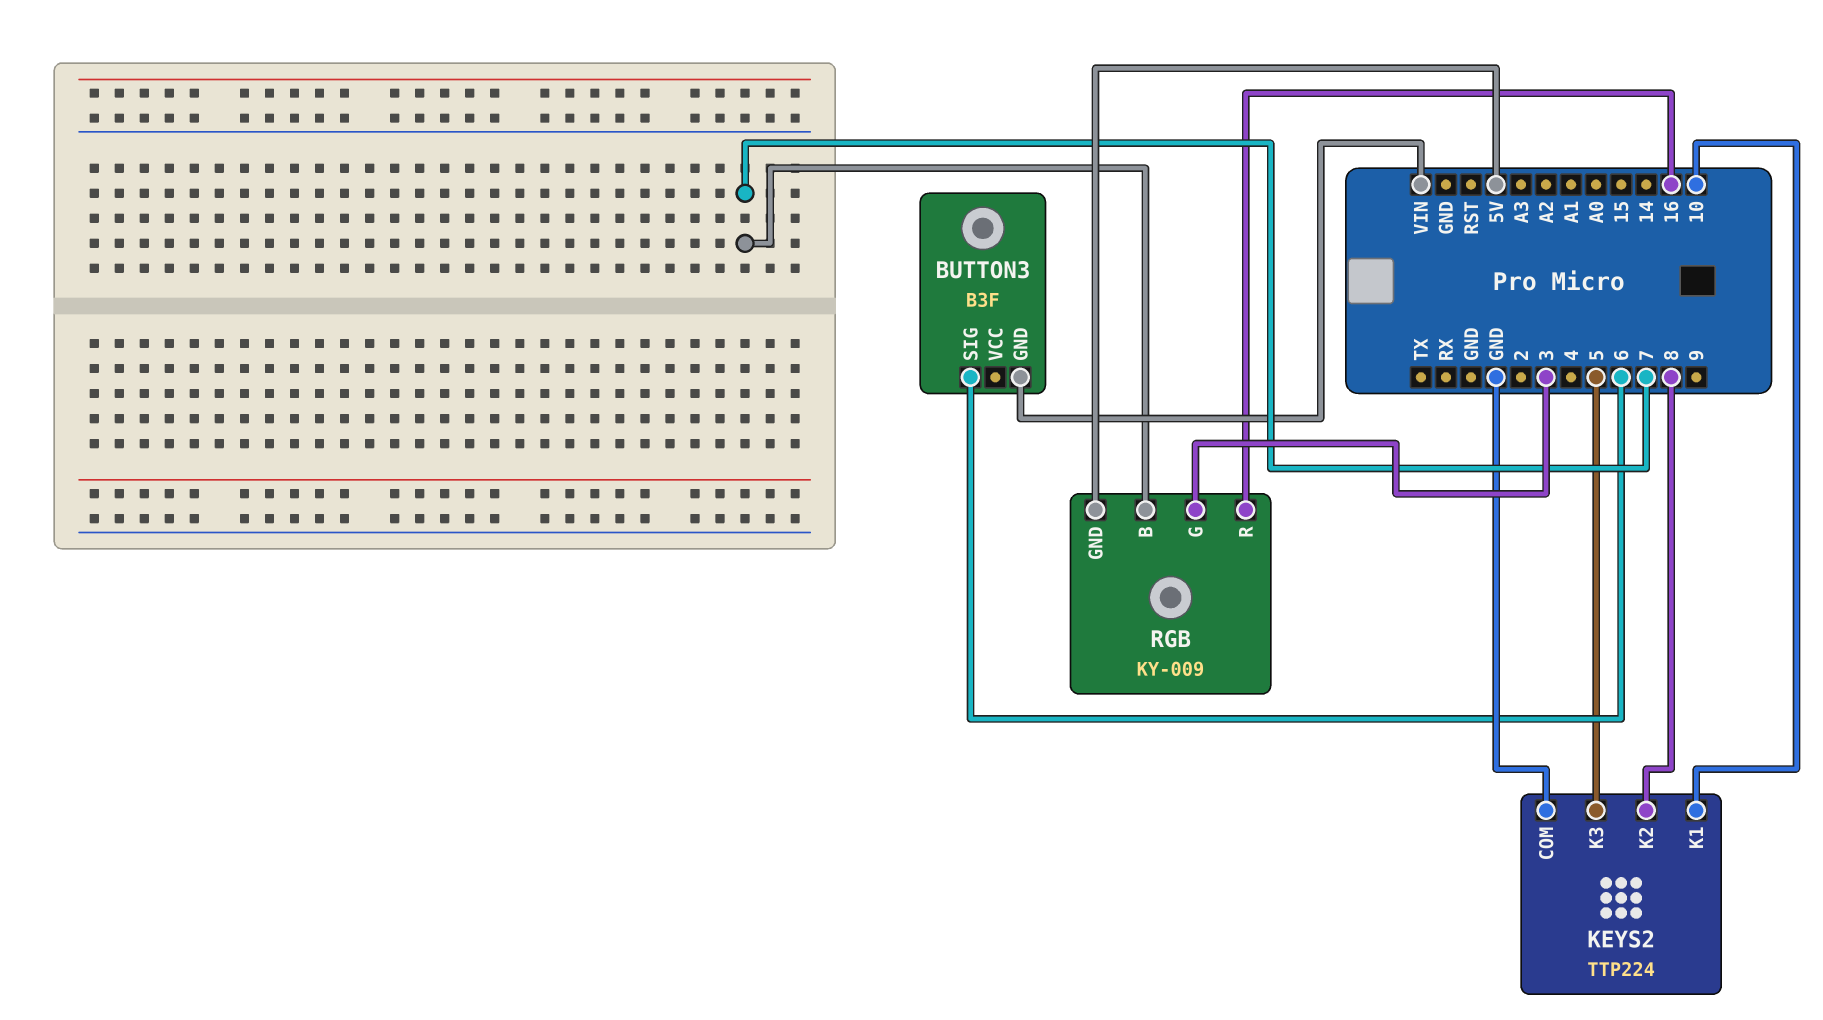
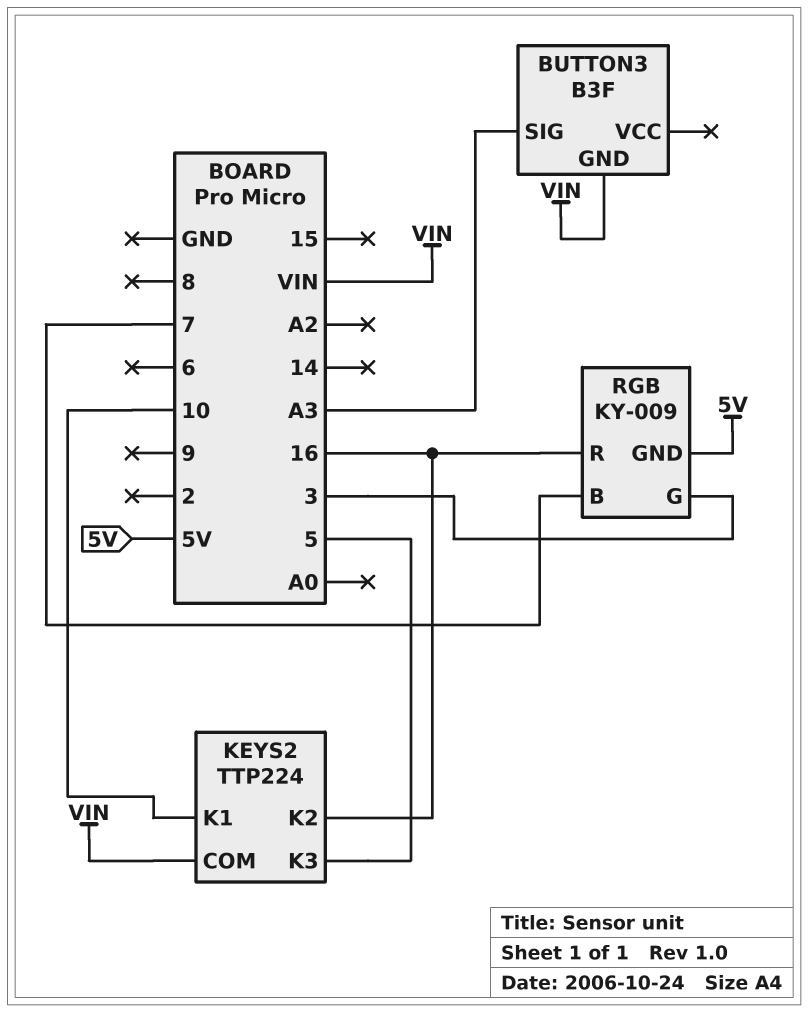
BUTTON3 pin SIG: 6 -> A3
KEYS2 pin COM: GND -> VIN
KEYS2 pin K2: 8 -> 16

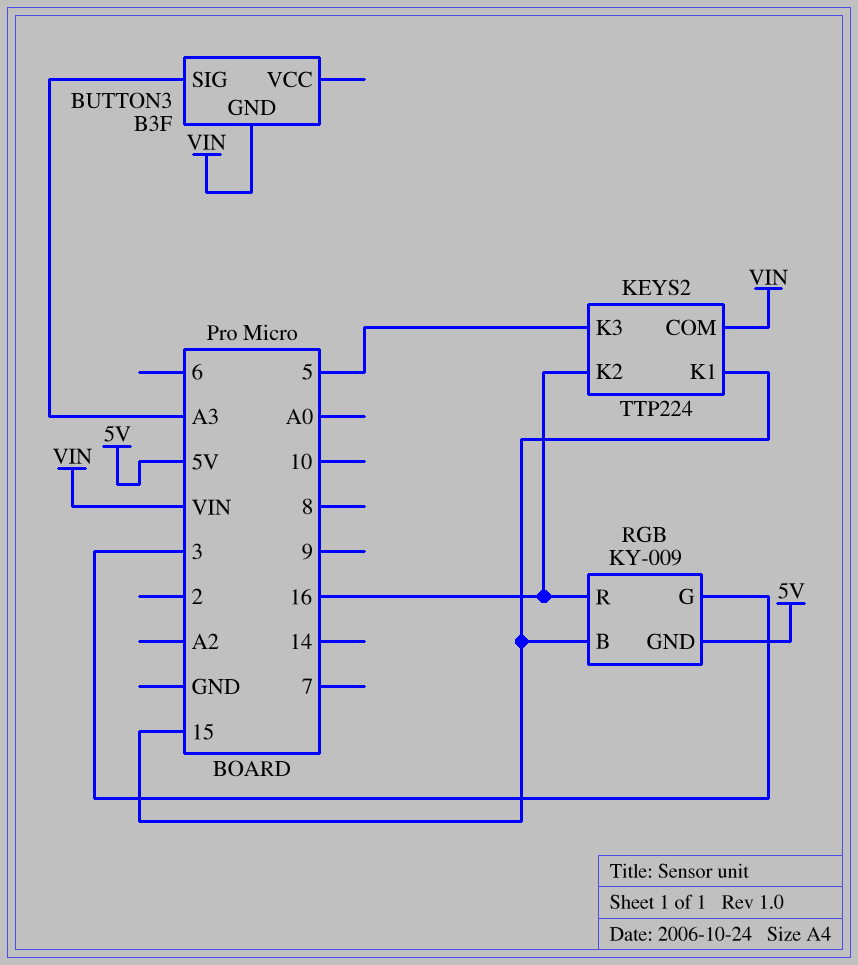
KEYS2 pin K1: 10 -> 15
RGB pin B: 7 -> 15

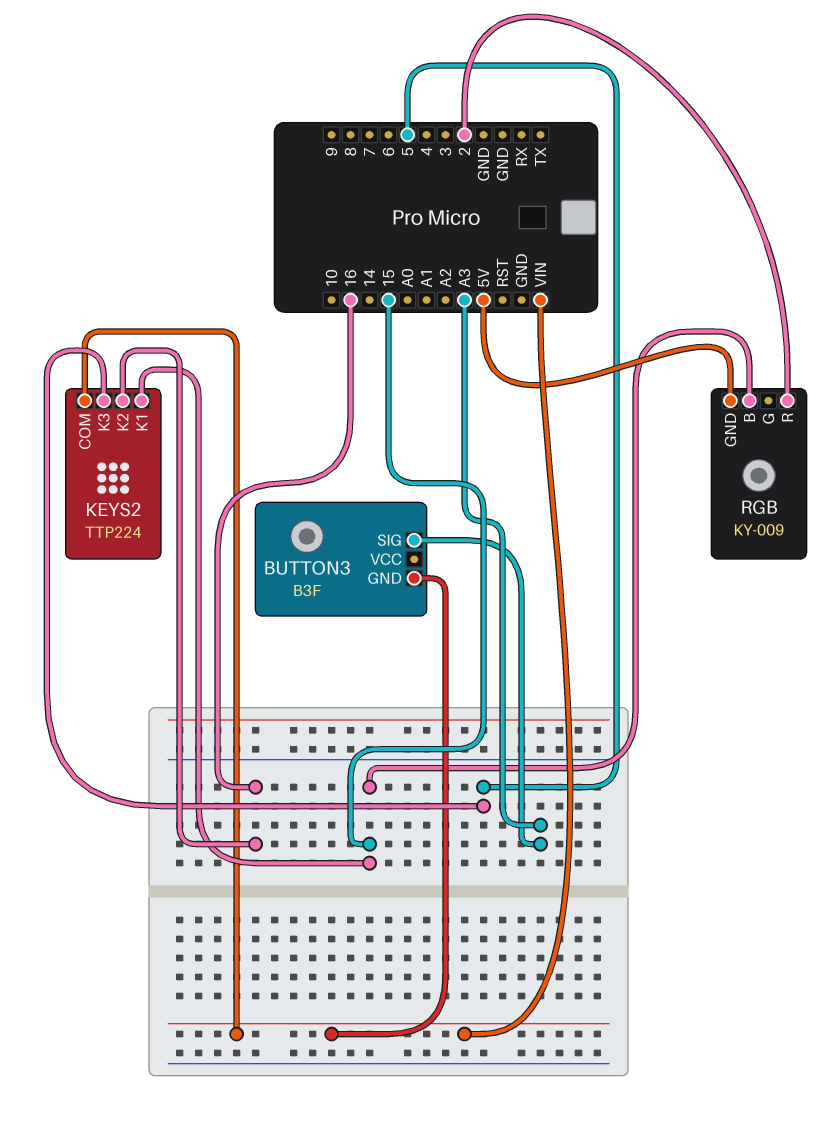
RGB pin G: 3 -> none
RGB pin R: 16 -> 2

